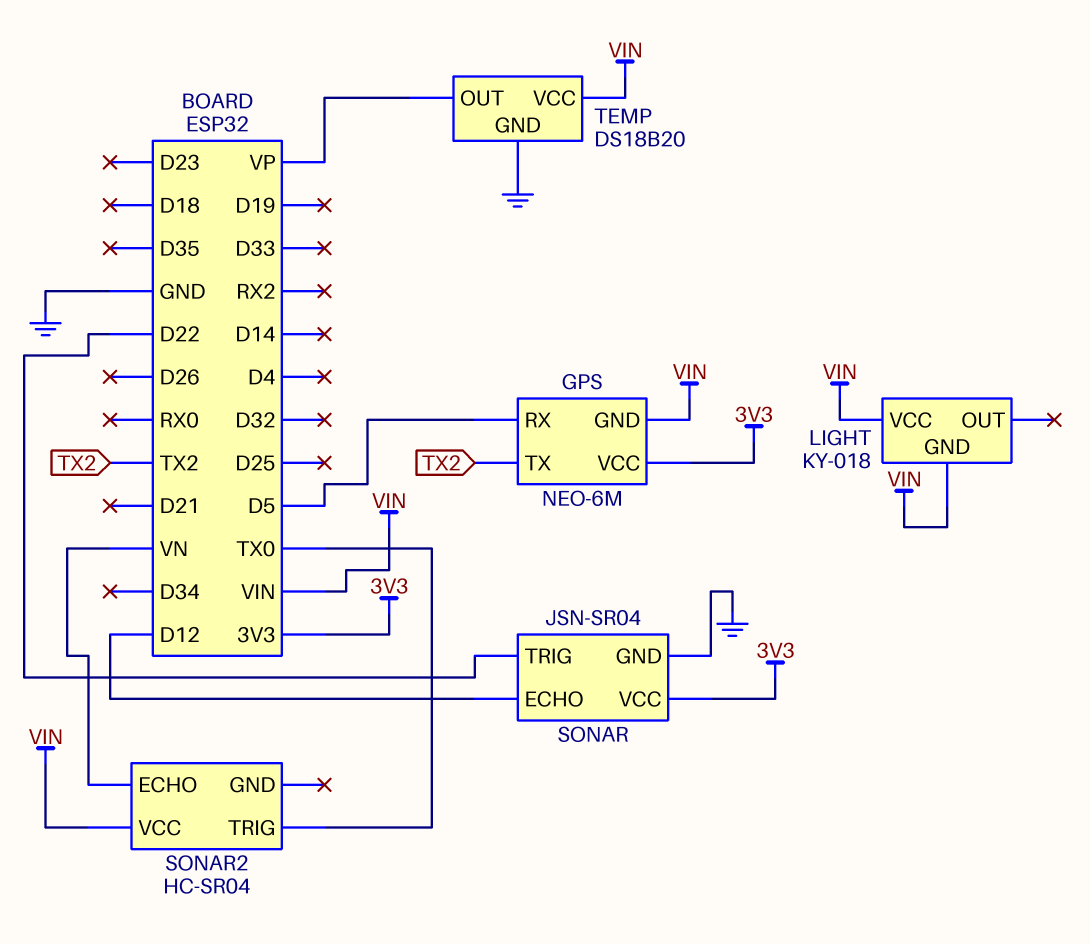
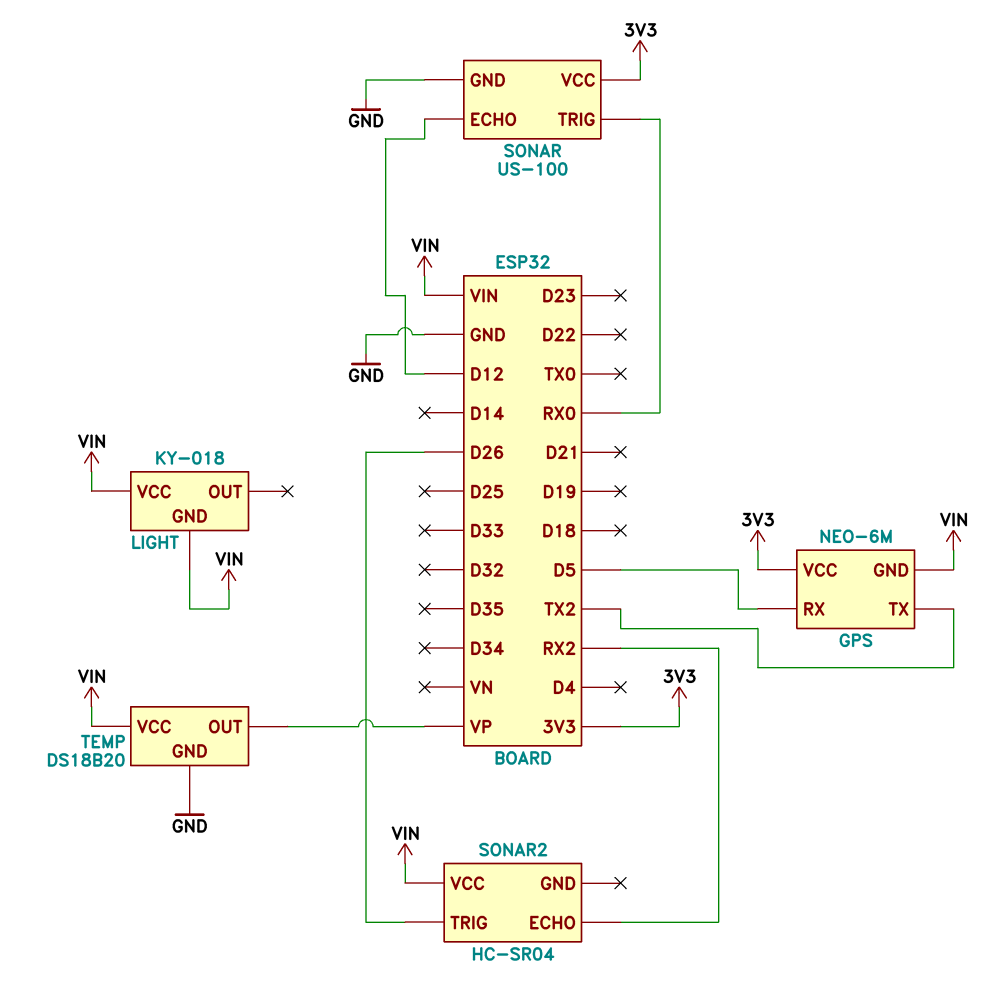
SONAR: JSN-SR04 -> US-100
SONAR pin TRIG: D22 -> RX0
SONAR2 pin ECHO: VN -> RX2
SONAR2 pin TRIG: TX0 -> D26

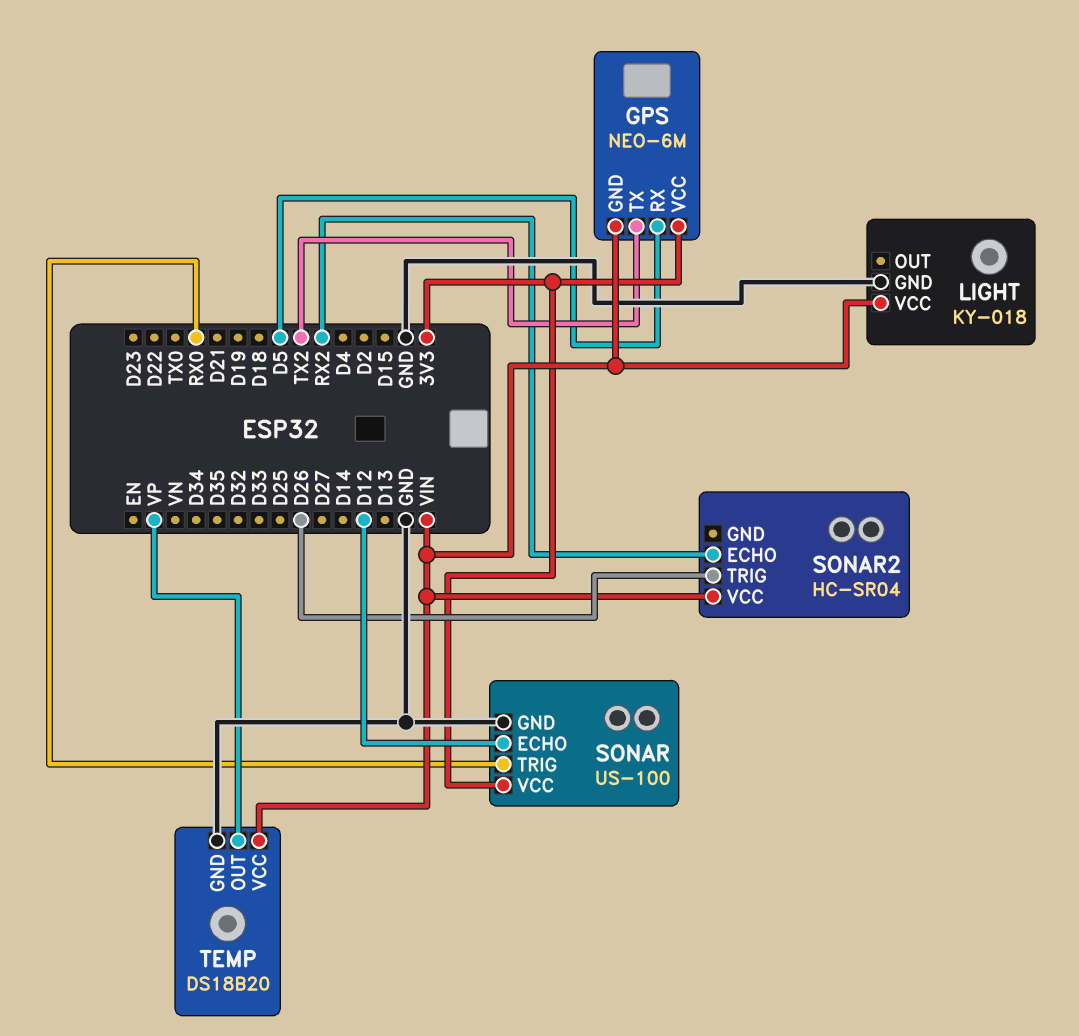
LIGHT pin GND: VIN -> GND

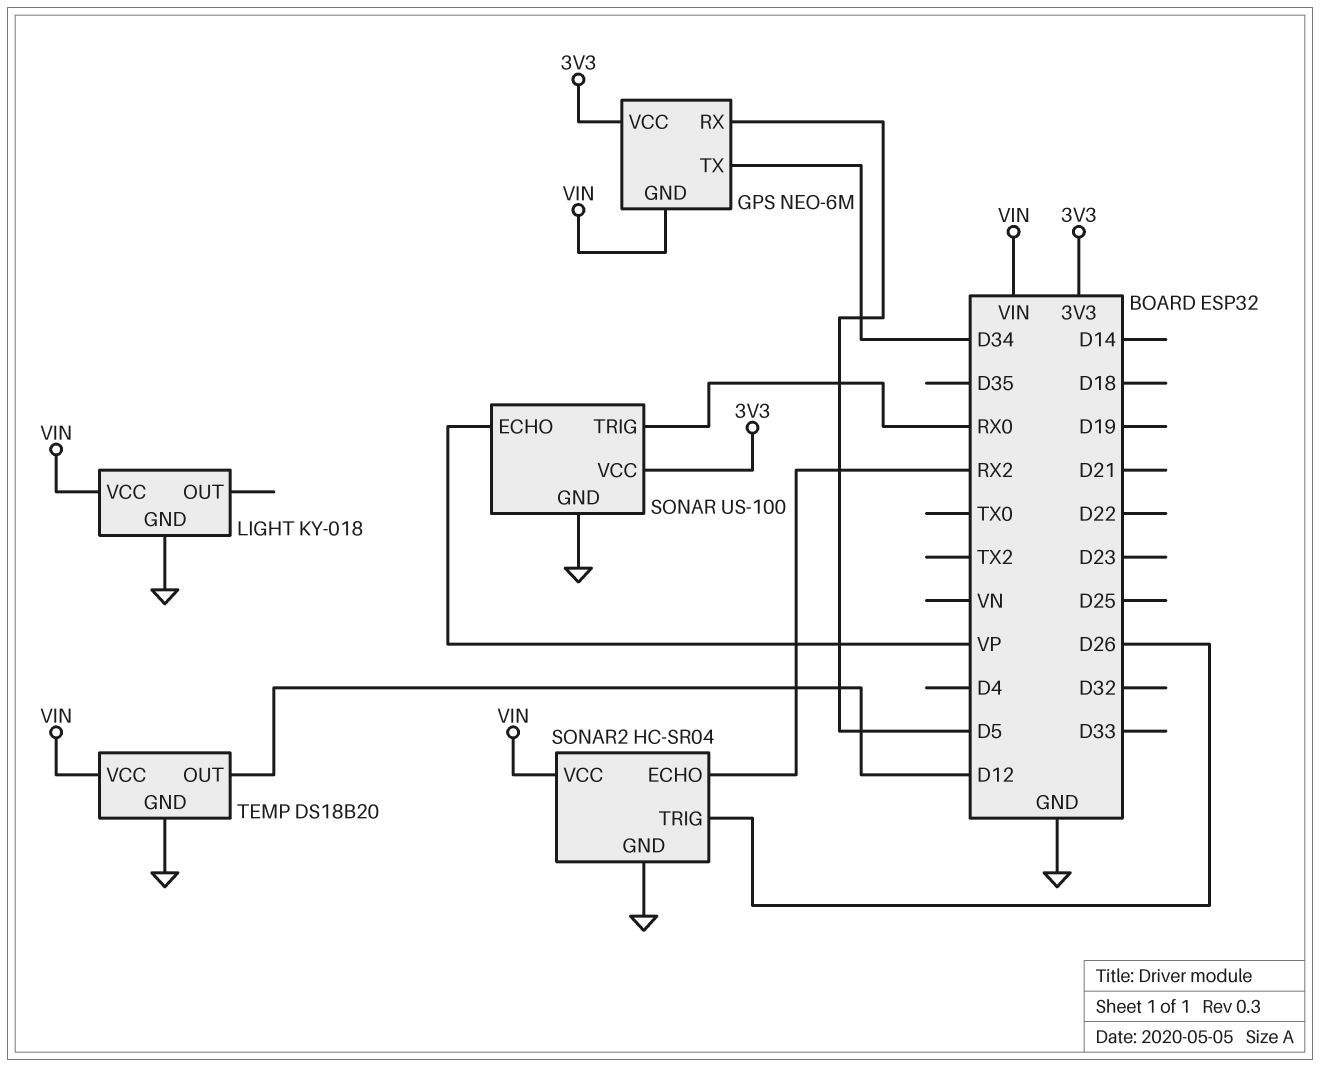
GPS pin TX: TX2 -> D34
SONAR pin ECHO: D12 -> VP
SONAR2 pin GND: none -> GND
TEMP pin OUT: VP -> D12

